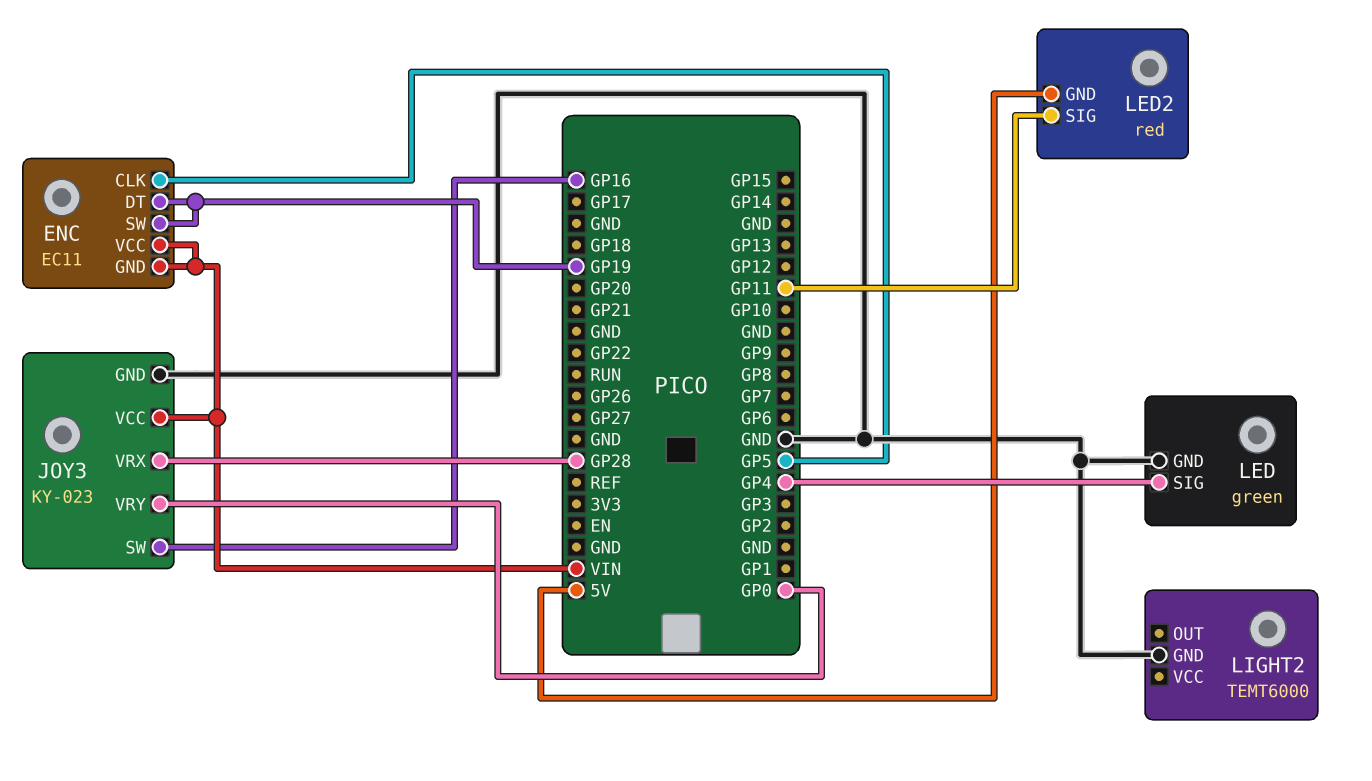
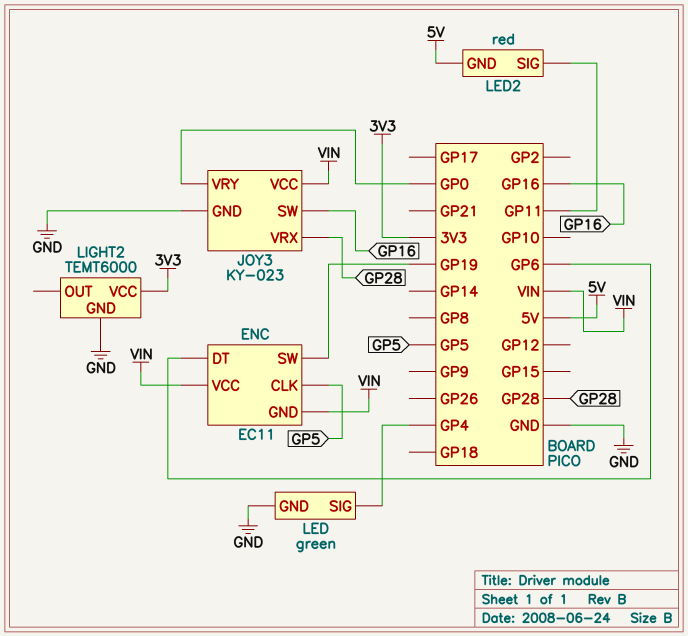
ENC pin DT: GP19 -> GP6
LIGHT2 pin VCC: none -> 3V3

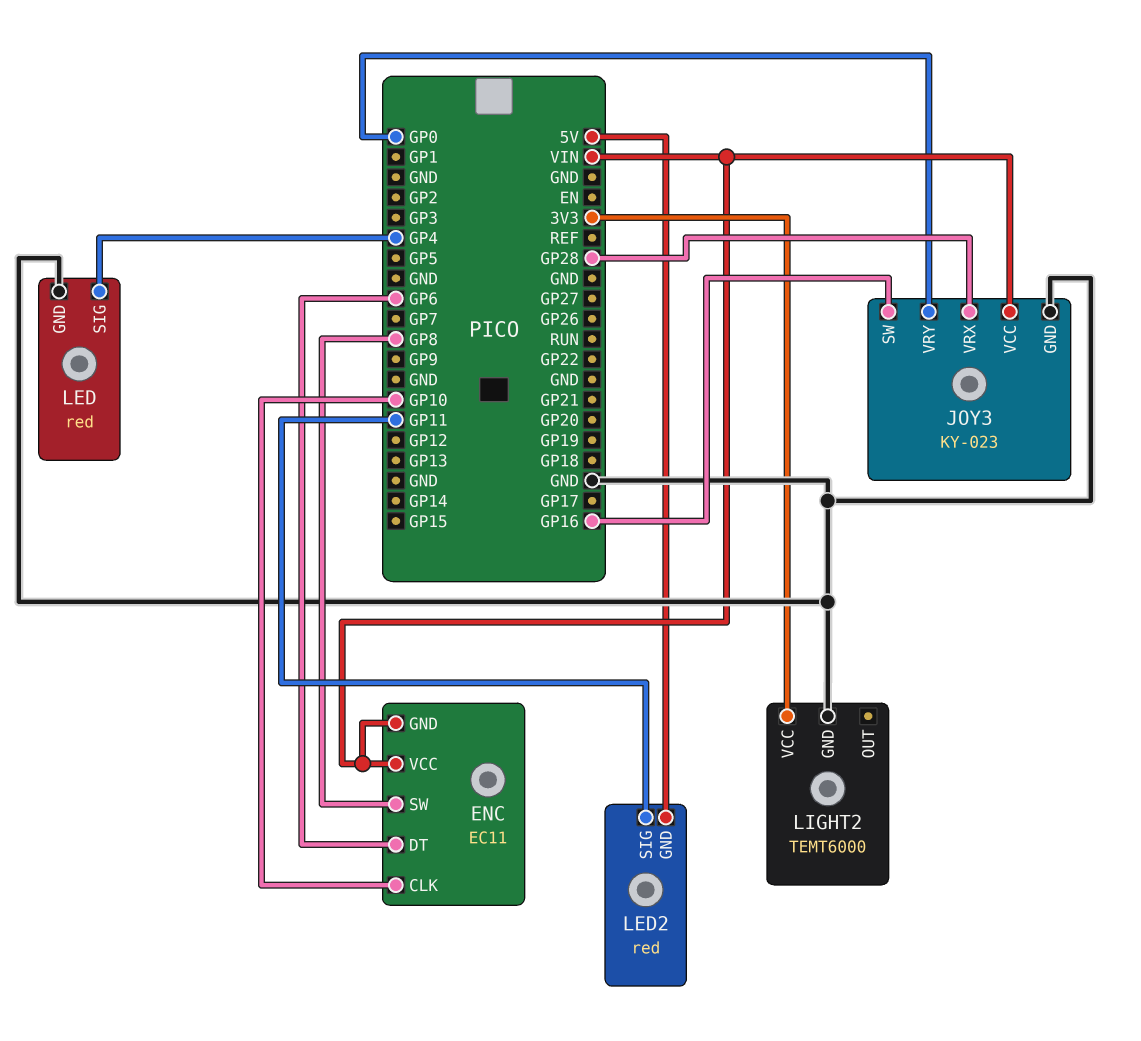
ENC pin CLK: GP5 -> GP10
ENC pin SW: GP19 -> GP8
LED: green -> red

